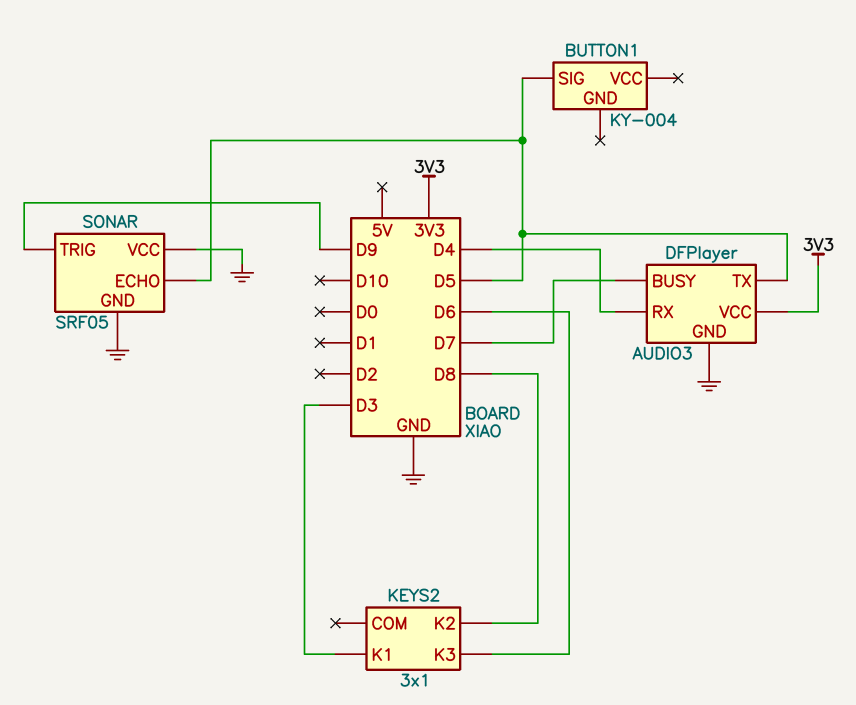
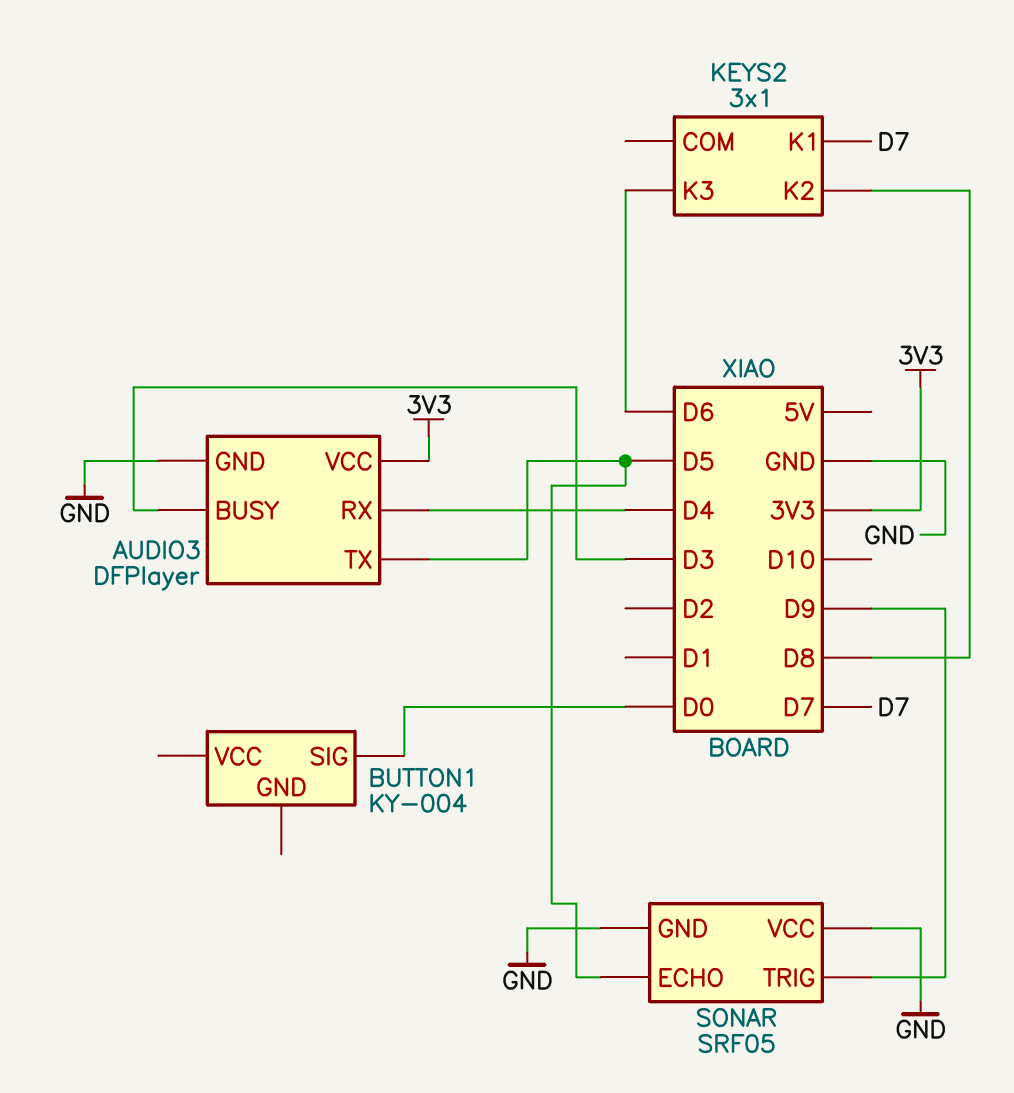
AUDIO3 pin BUSY: D7 -> D3
BUTTON1 pin SIG: D5 -> D0
KEYS2 pin K1: D3 -> D7

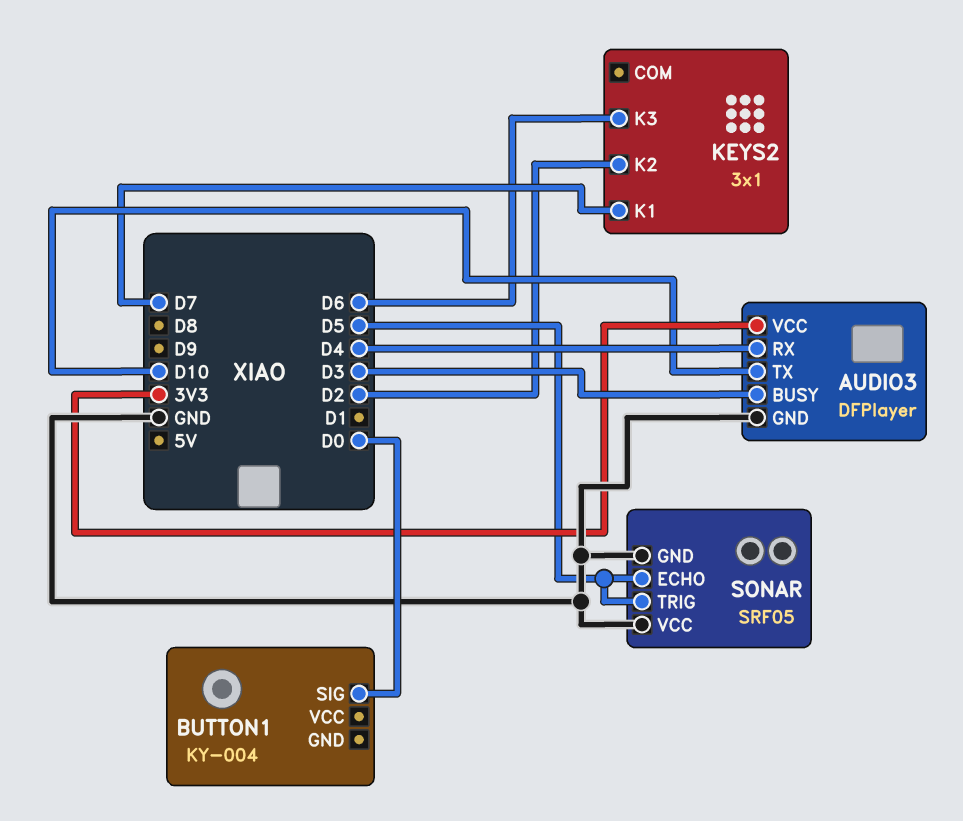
AUDIO3 pin TX: D5 -> D10
KEYS2 pin K2: D8 -> D2
SONAR pin TRIG: D9 -> D5

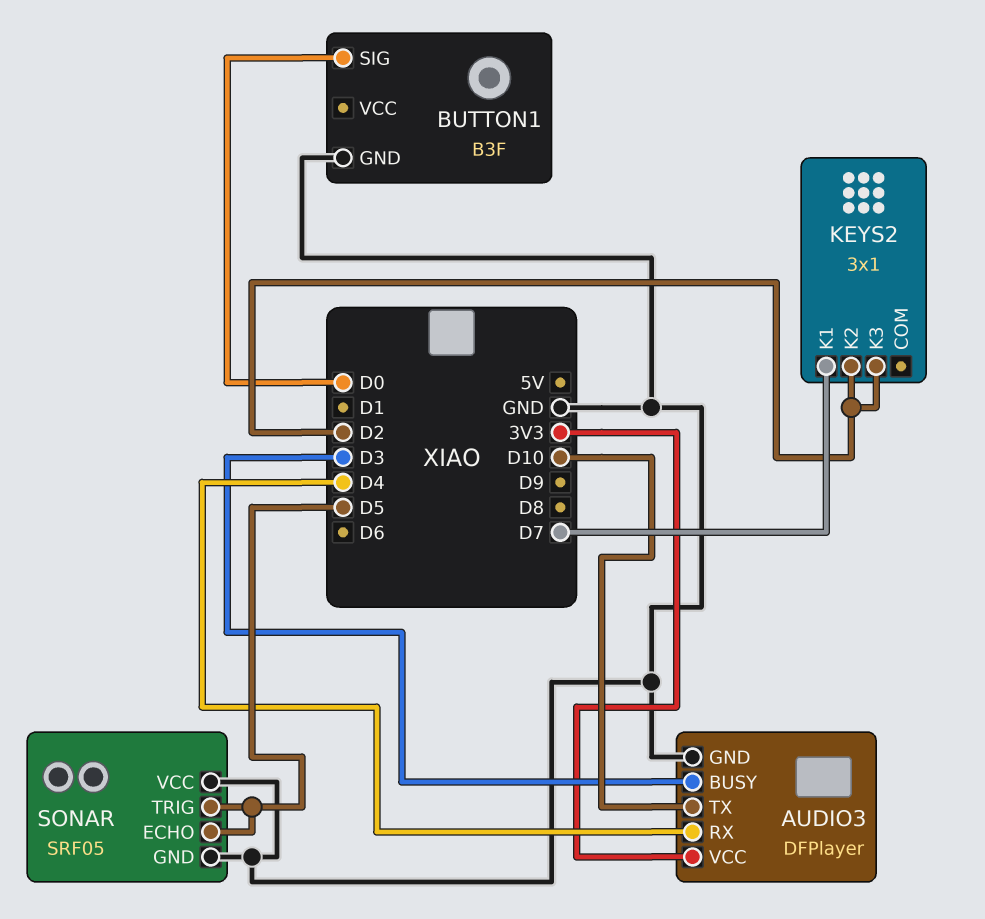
BUTTON1: KY-004 -> B3F
BUTTON1 pin GND: none -> GND
KEYS2 pin K3: D6 -> D2

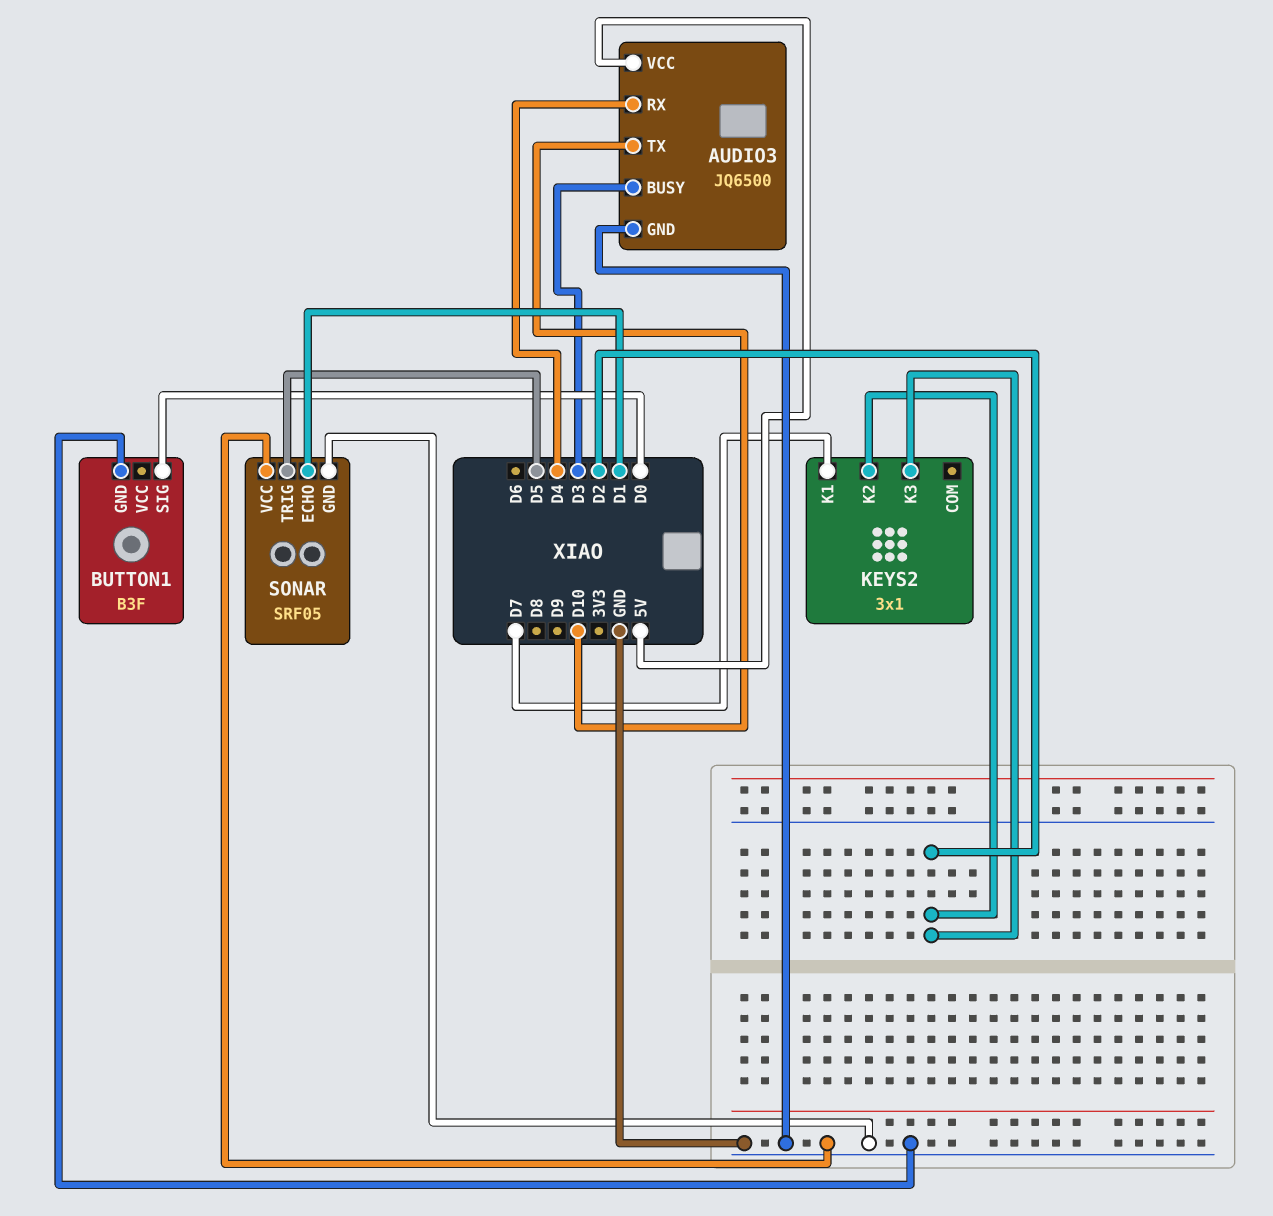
AUDIO3: DFPlayer -> JQ6500
AUDIO3 pin VCC: 3V3 -> 5V
SONAR pin ECHO: D5 -> D1

